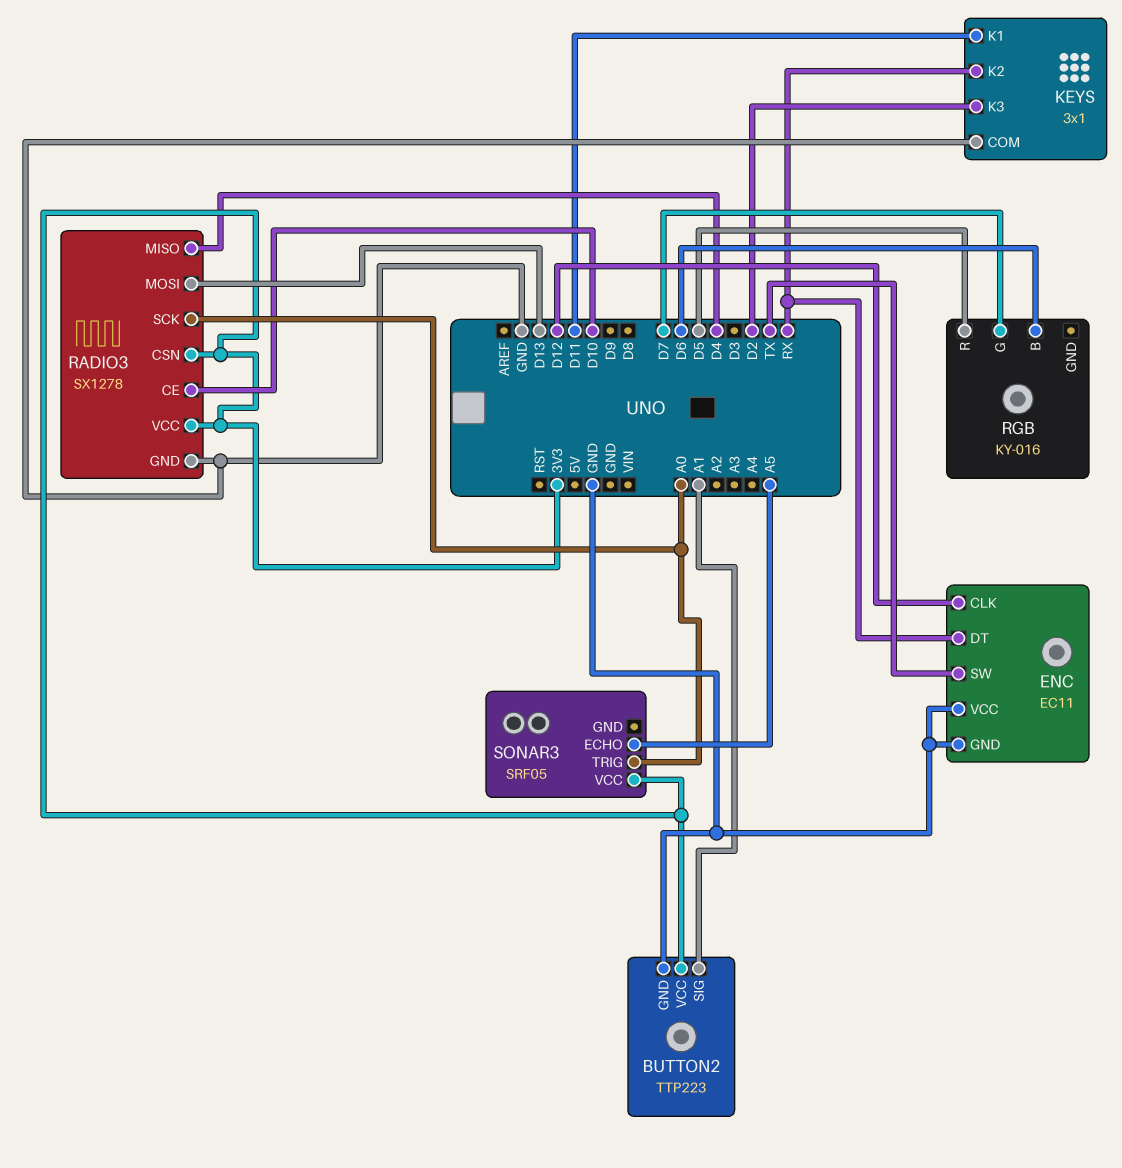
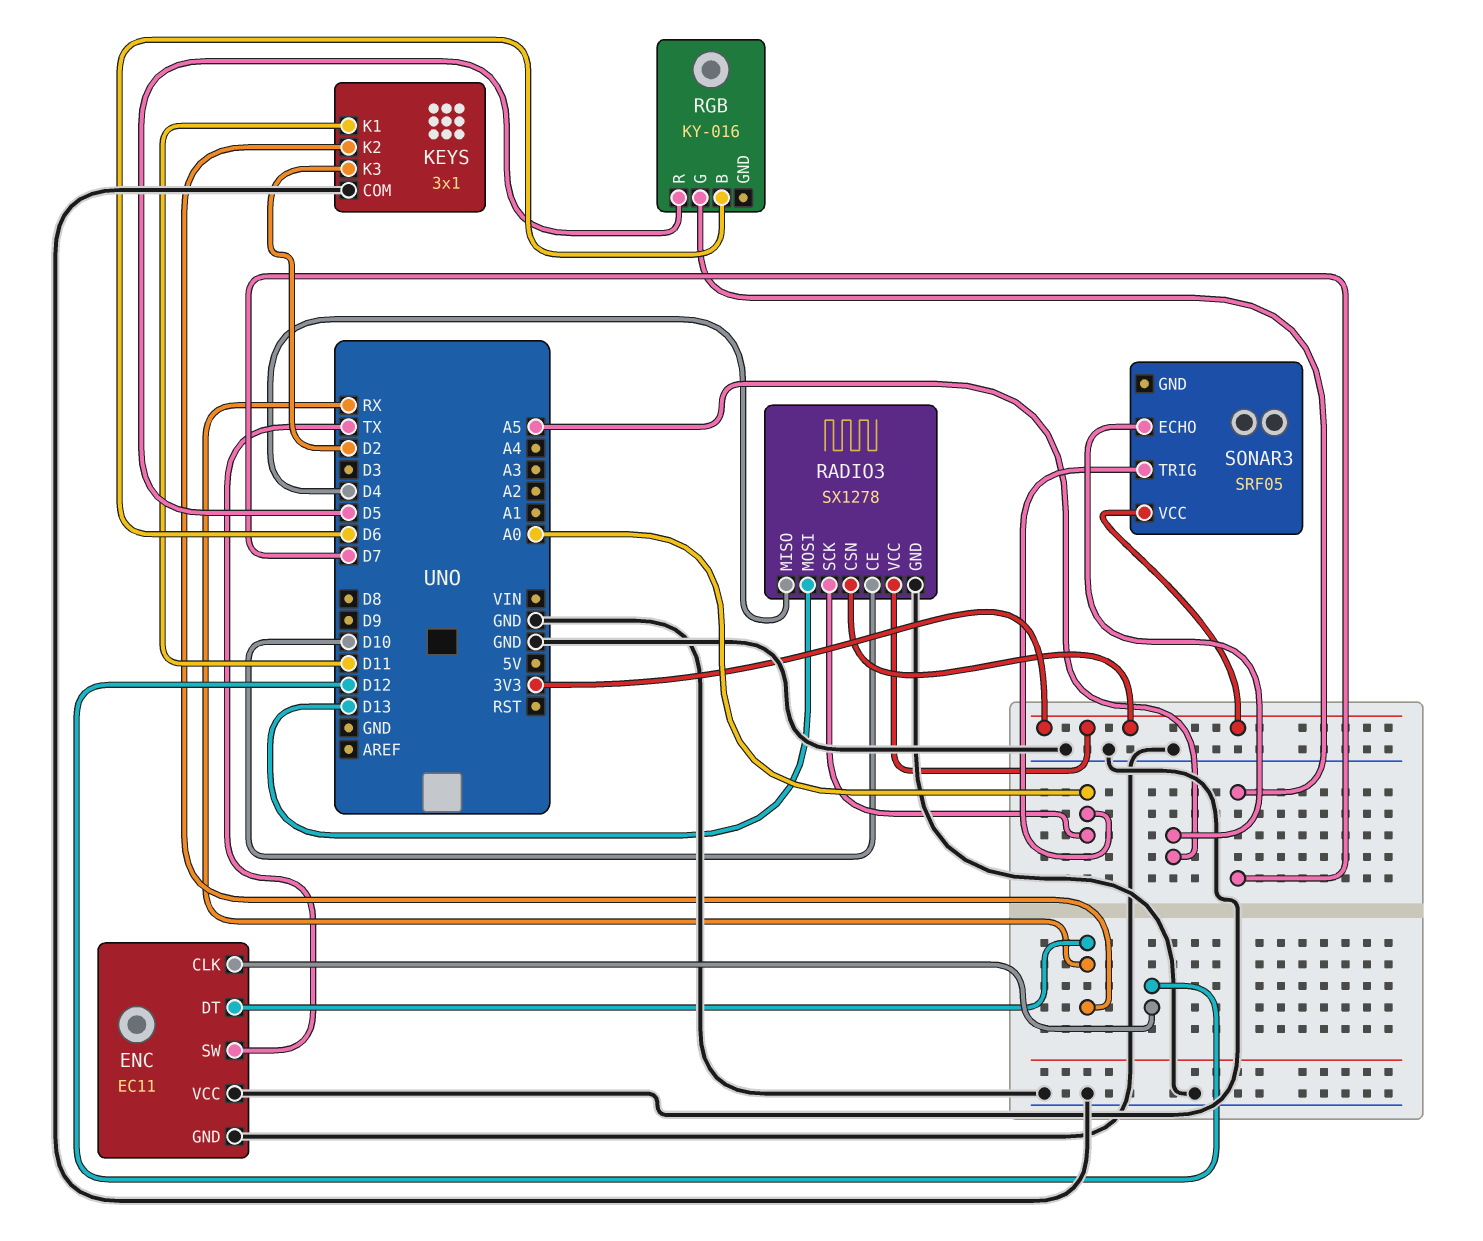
BUTTON2: TTP223 -> none
BUTTON2 pin GND: GND -> none
BUTTON2 pin SIG: A1 -> none
BUTTON2 pin VCC: 3V3 -> none

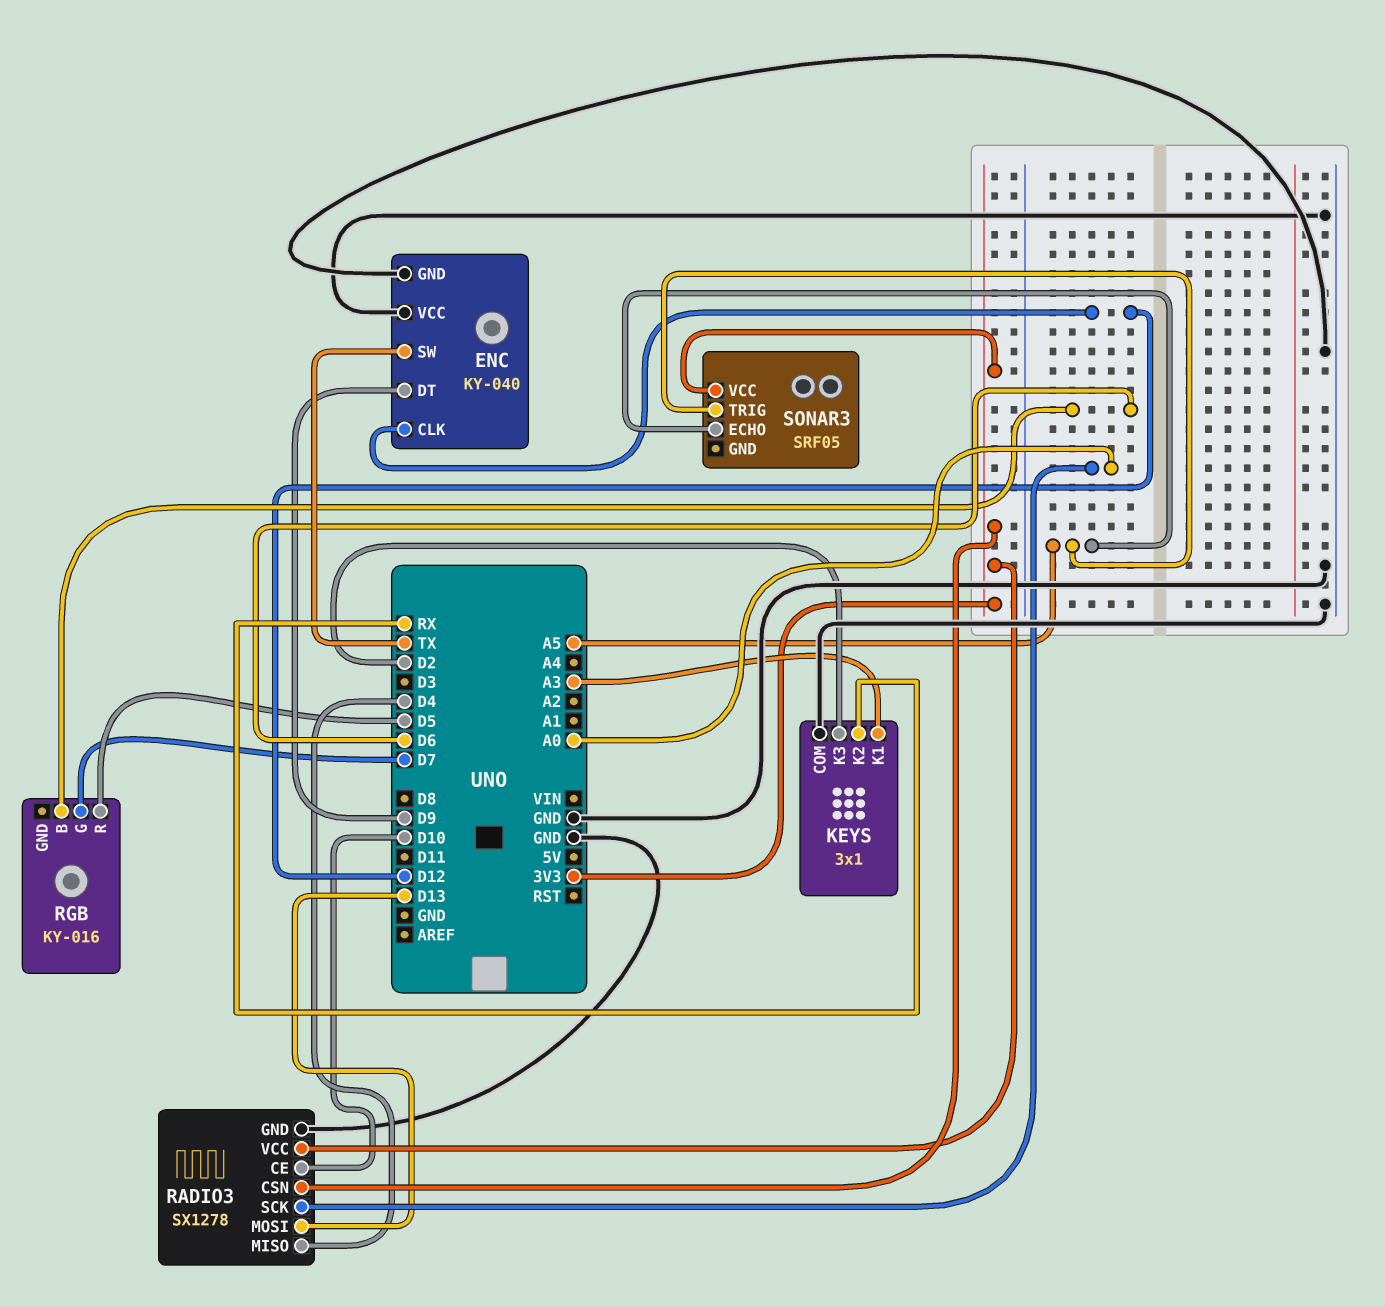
ENC: EC11 -> KY-040
ENC pin DT: RX -> D9
KEYS pin K1: D11 -> A3
SONAR3 pin TRIG: A0 -> A5

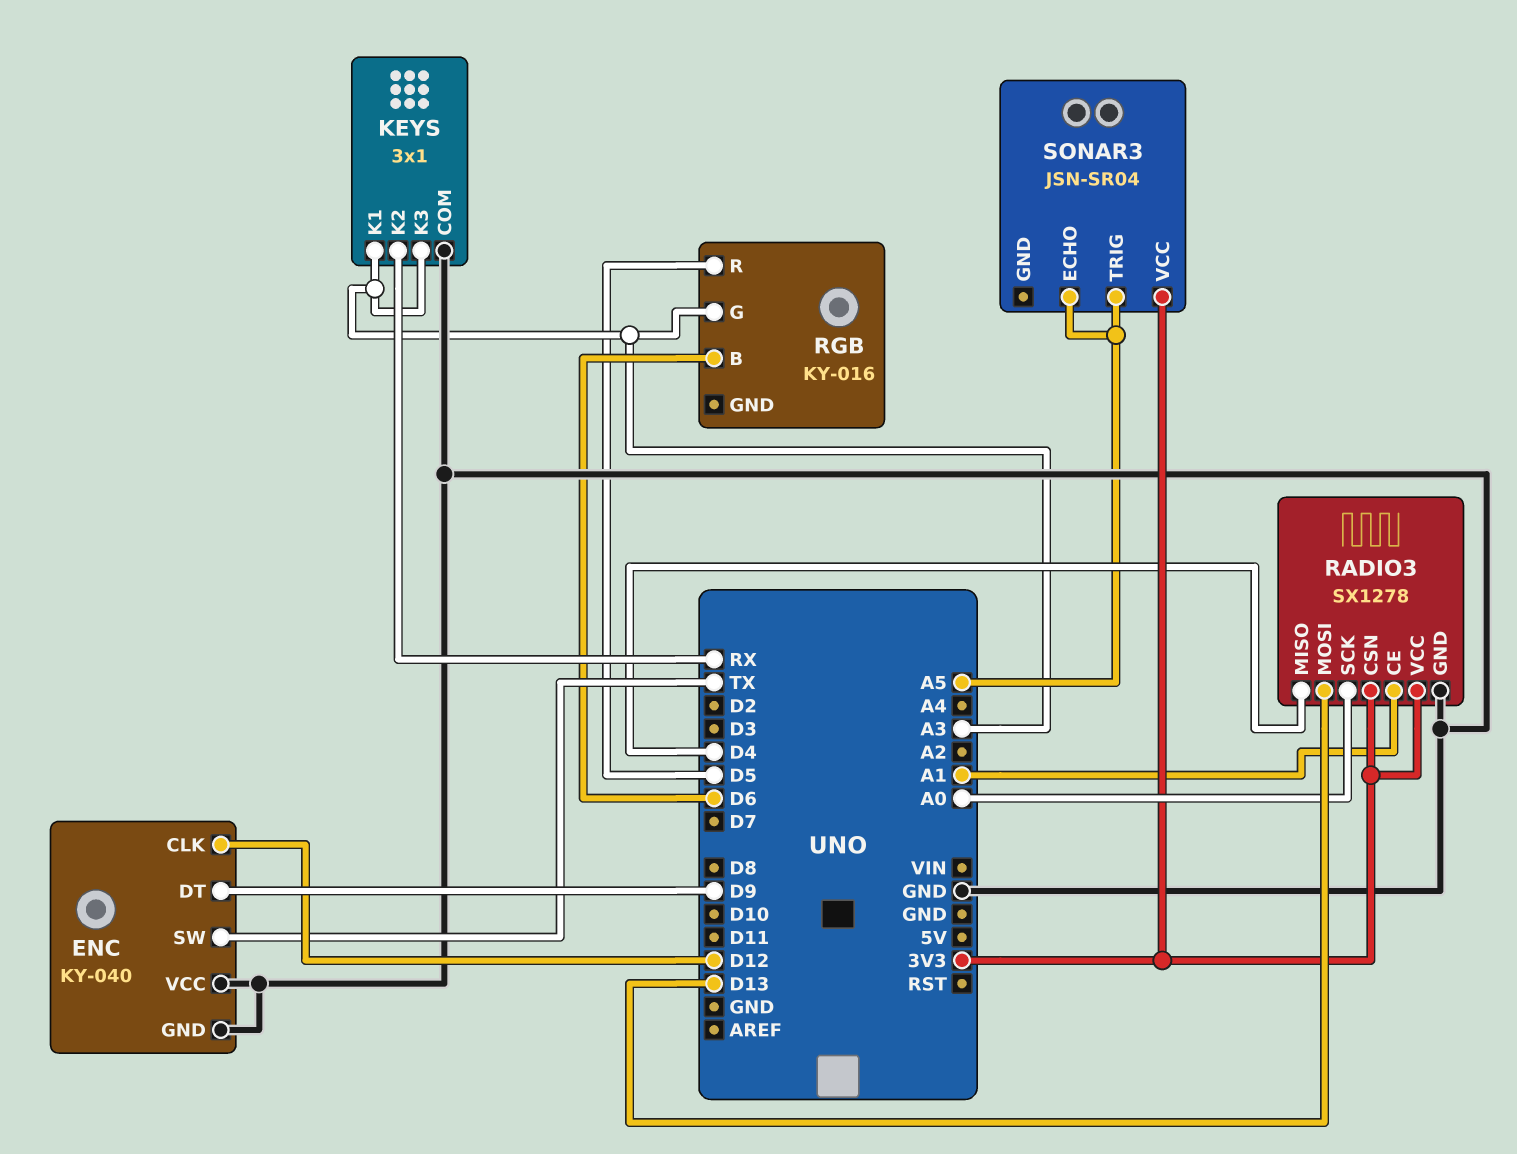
KEYS pin K3: D2 -> A3
RADIO3 pin CE: D10 -> A1
RGB pin G: D7 -> A3
SONAR3: SRF05 -> JSN-SR04

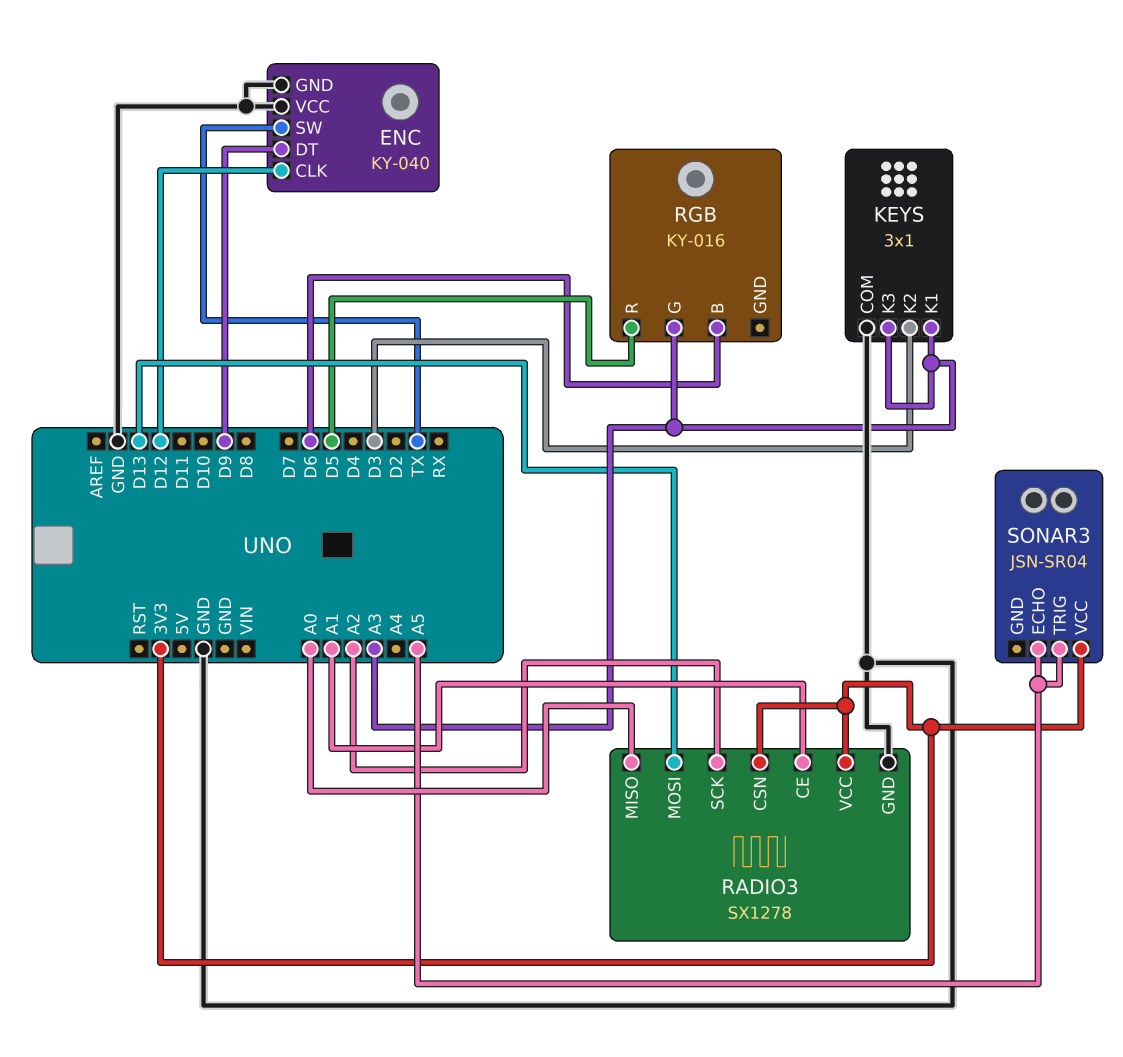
KEYS pin K2: RX -> D3
RADIO3 pin MISO: D4 -> A0
RADIO3 pin SCK: A0 -> A2

